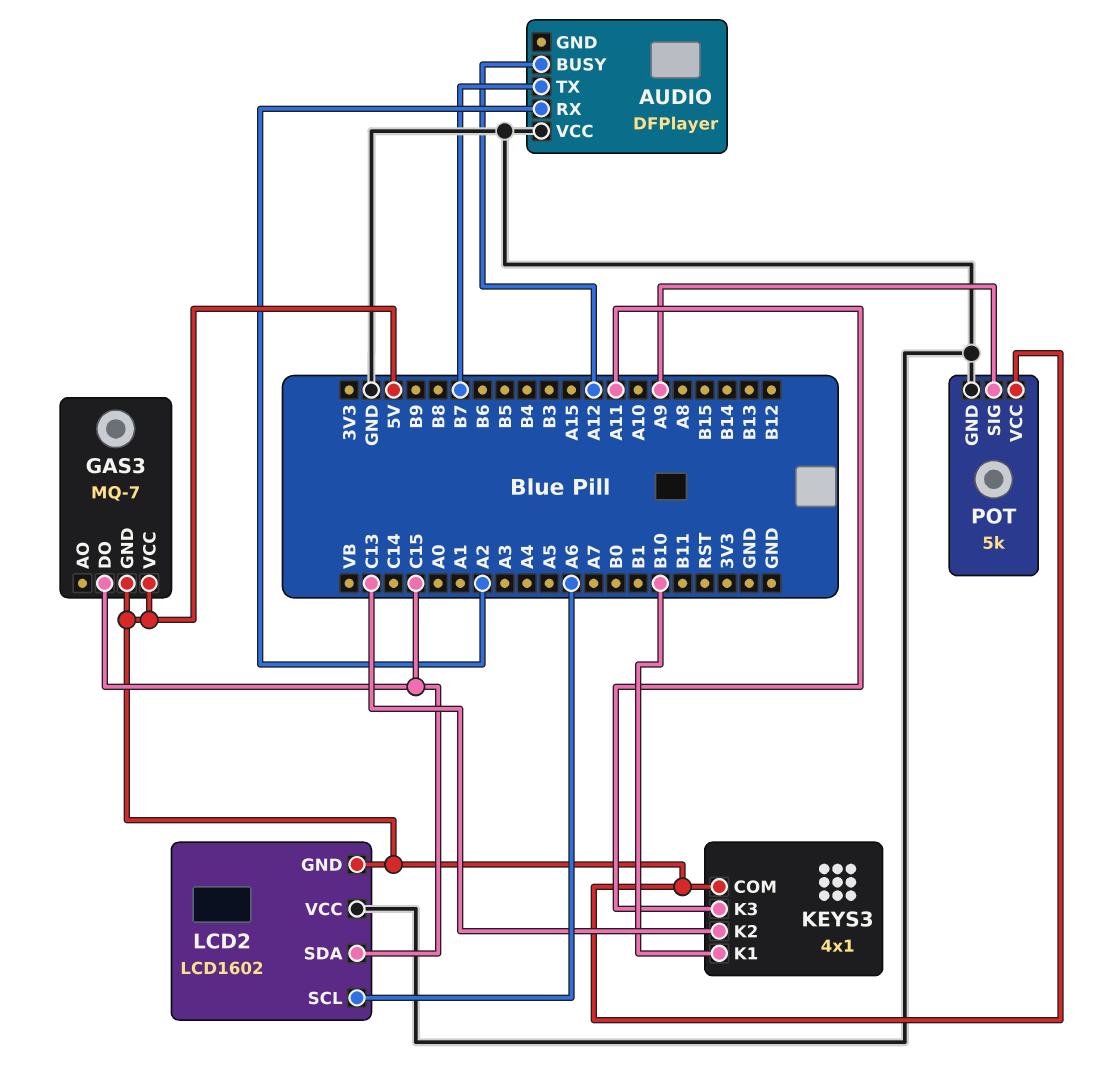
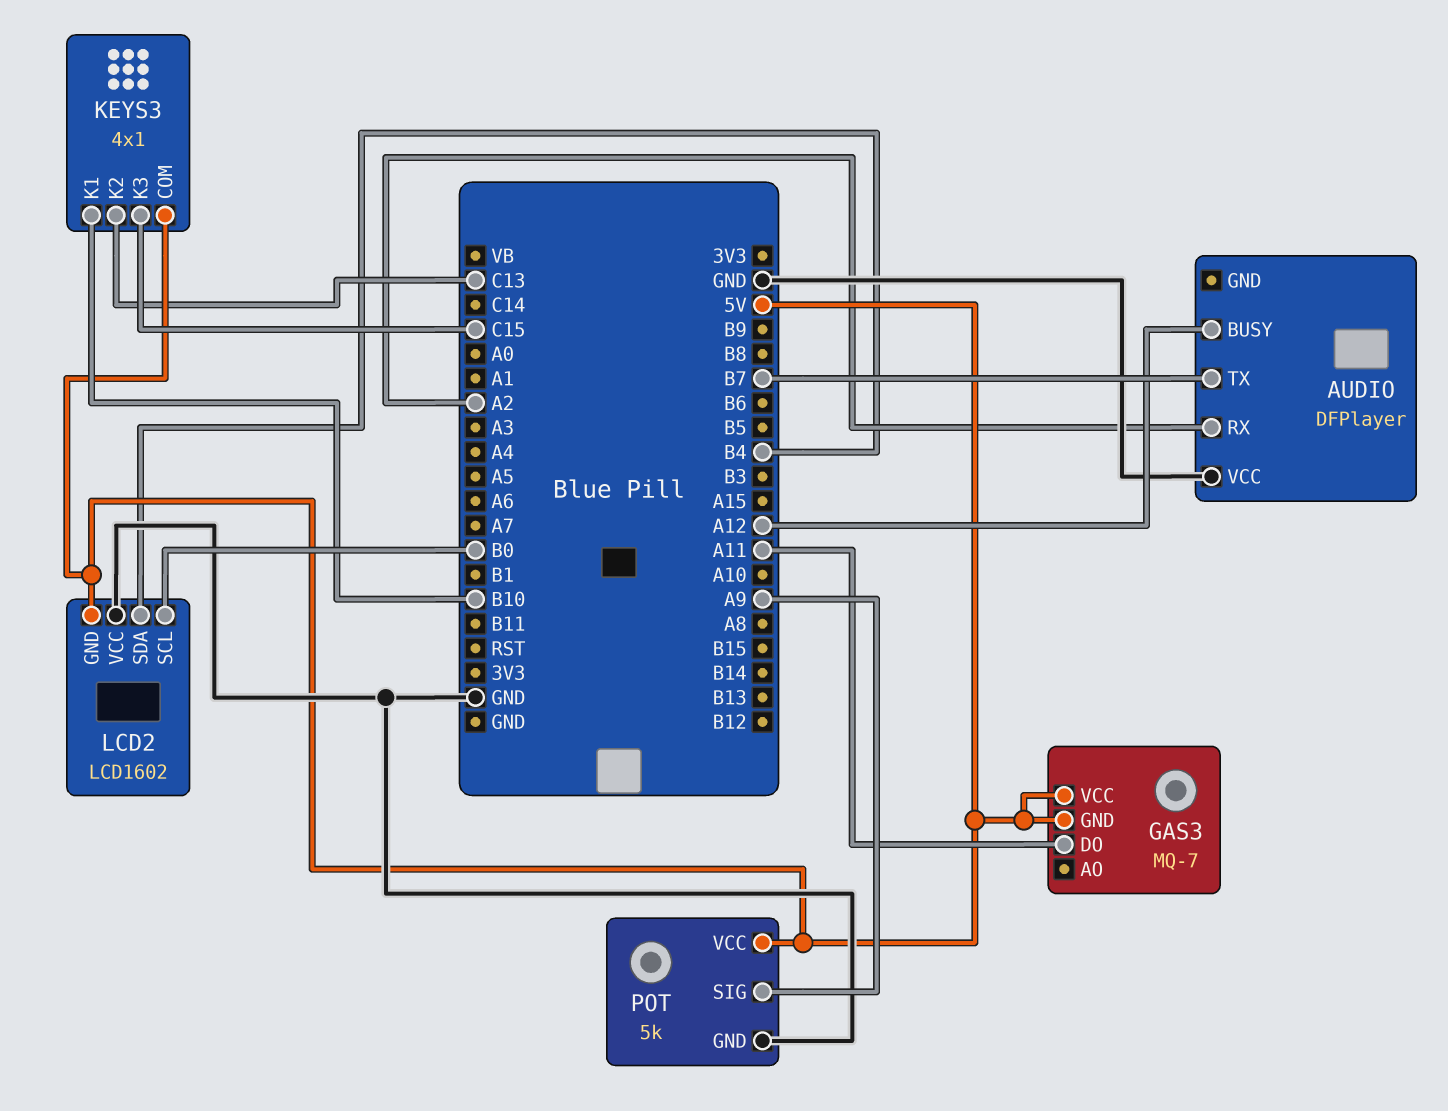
GAS3 pin DO: C15 -> A11
KEYS3 pin K3: A11 -> C15
LCD2 pin SCL: A6 -> B0
LCD2 pin SDA: C15 -> B4

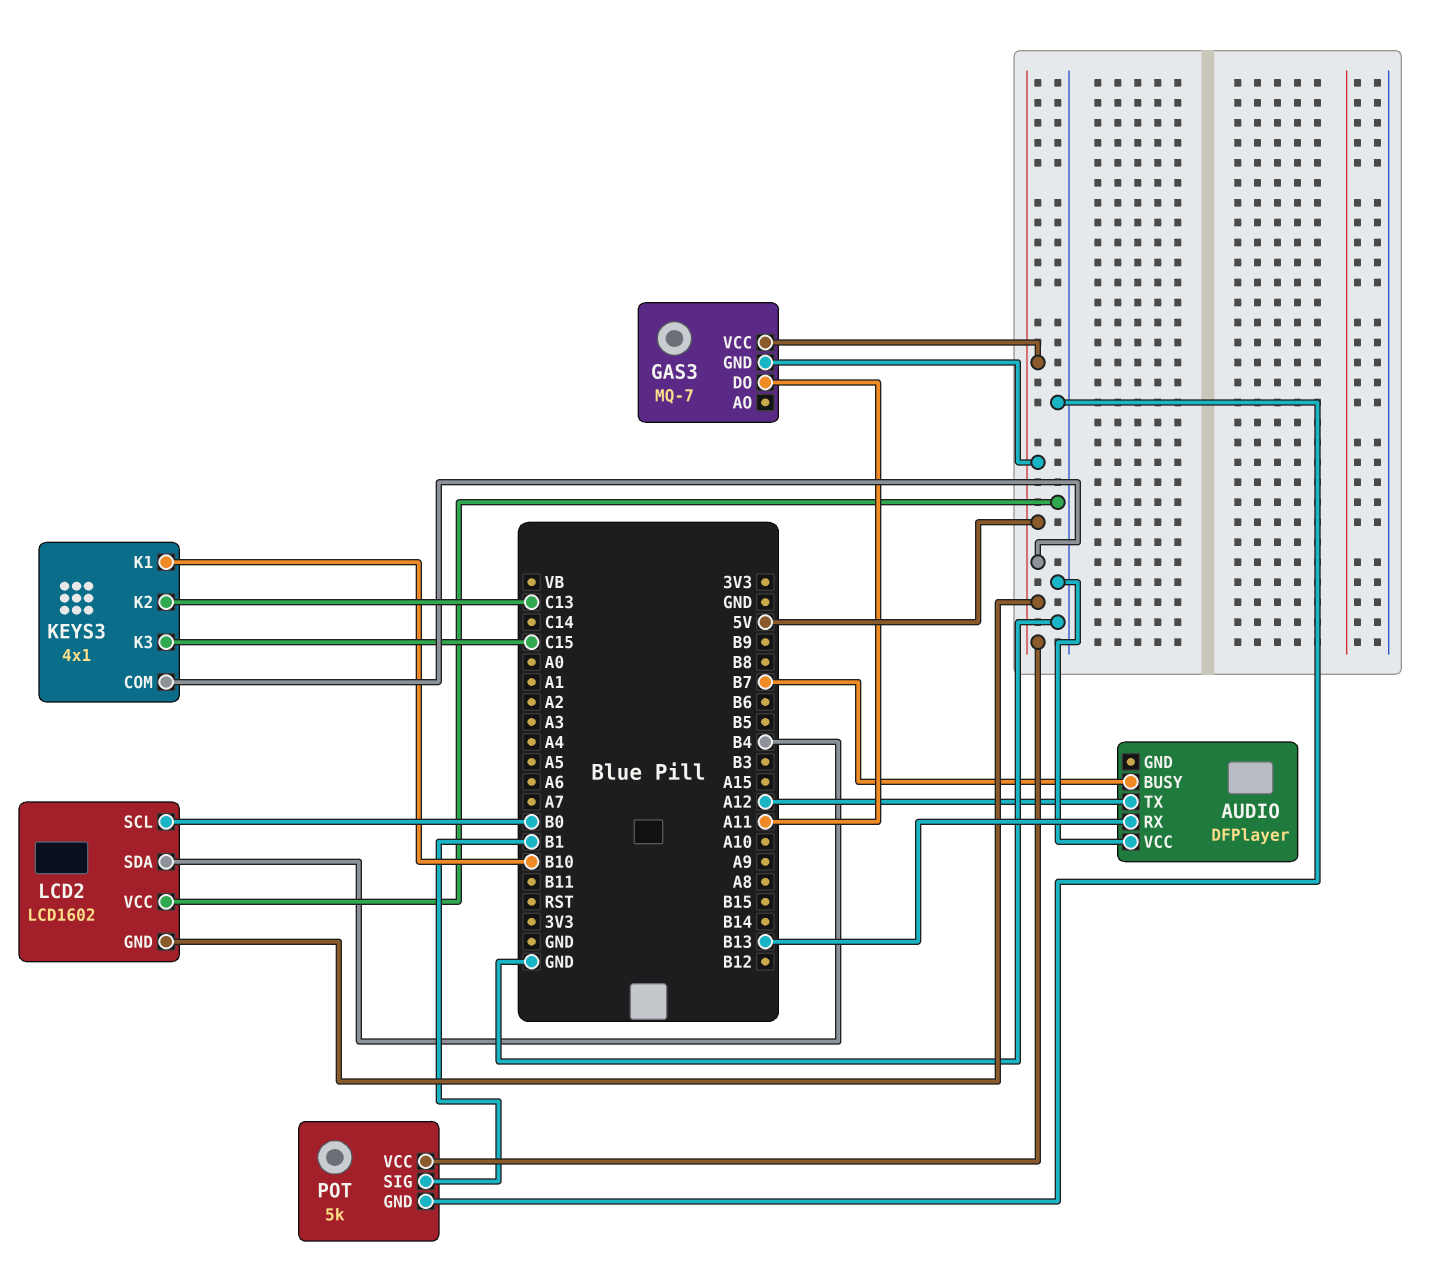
AUDIO pin BUSY: A12 -> B7
AUDIO pin RX: A2 -> B13
AUDIO pin TX: B7 -> A12
POT pin SIG: A9 -> B1

